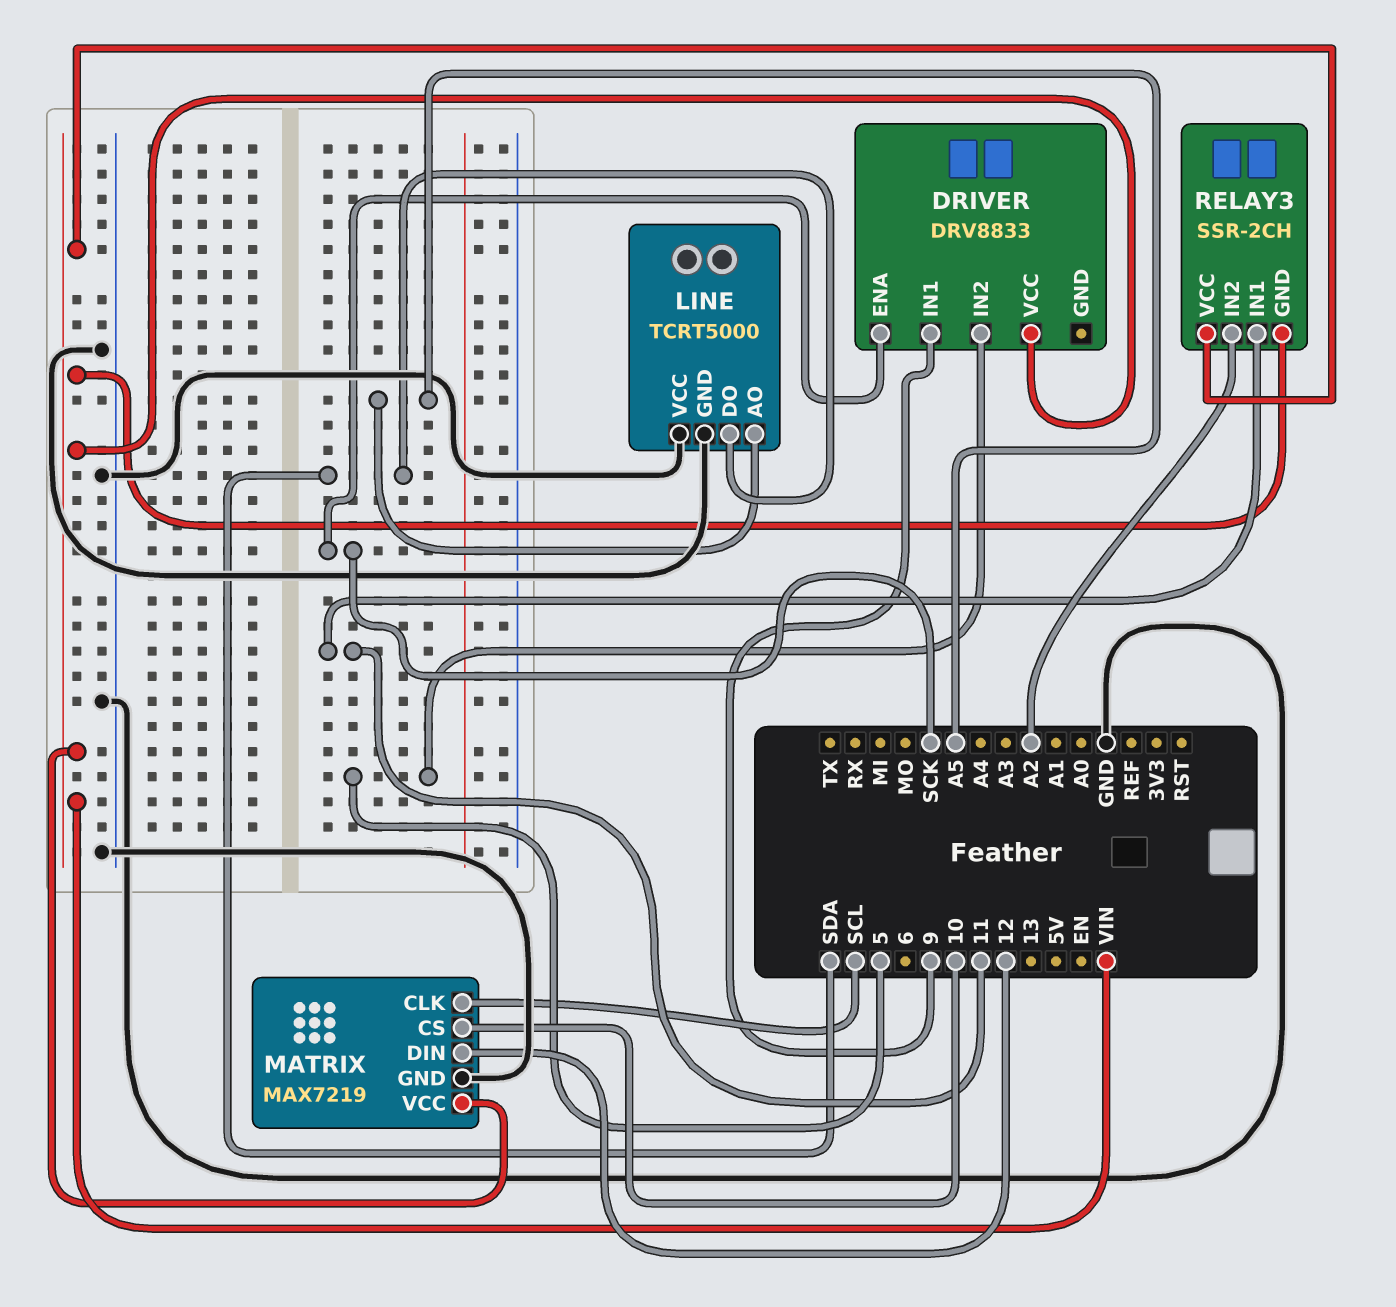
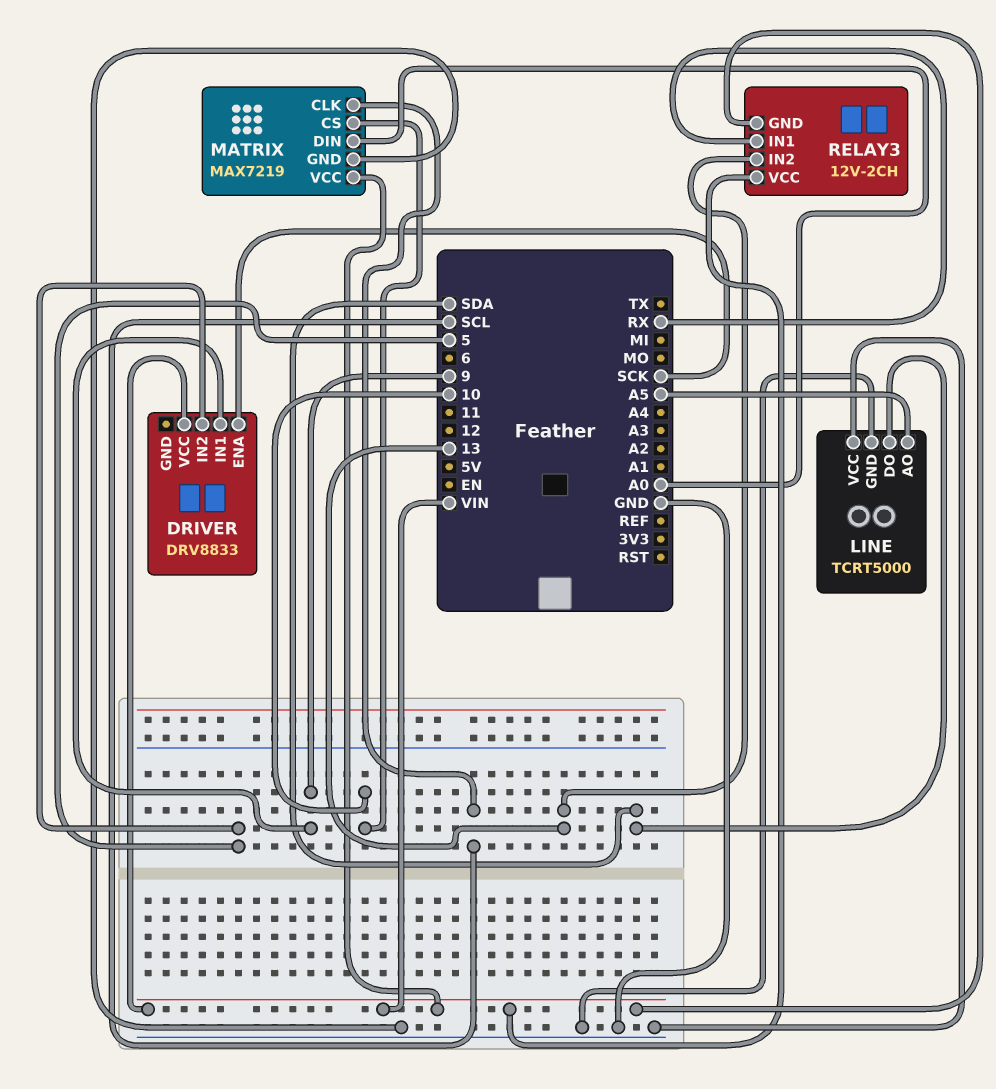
MATRIX pin DIN: 12 -> A0
RELAY3: SSR-2CH -> 12V-2CH
RELAY3 pin IN1: 11 -> RX
RELAY3 pin IN2: A2 -> 13

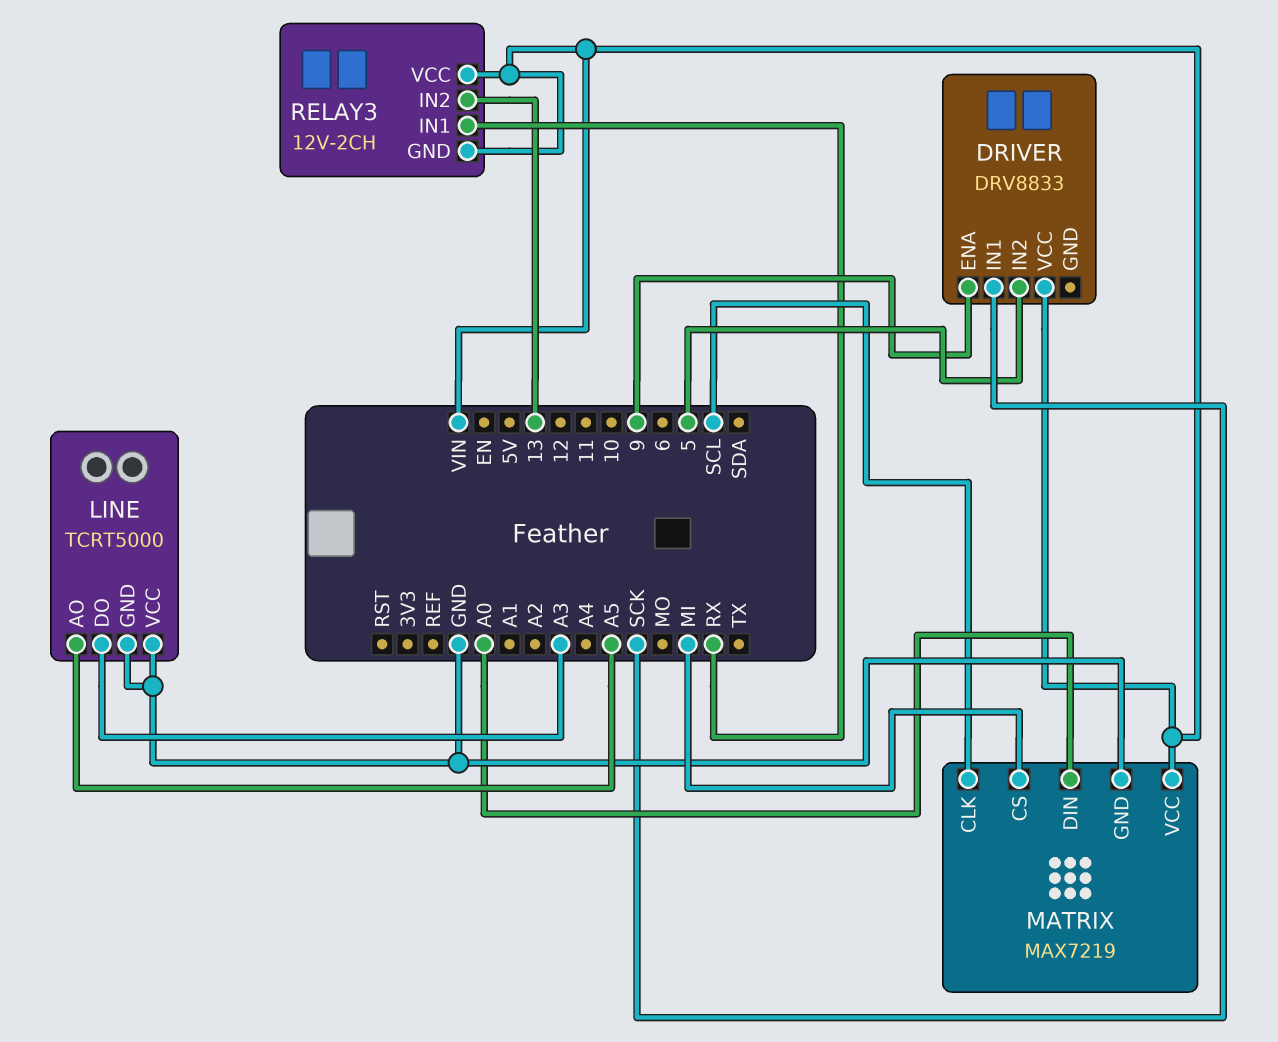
DRIVER pin ENA: SCK -> 9
DRIVER pin IN1: 9 -> SCK
LINE pin DO: SDA -> A3
MATRIX pin CS: 10 -> MI

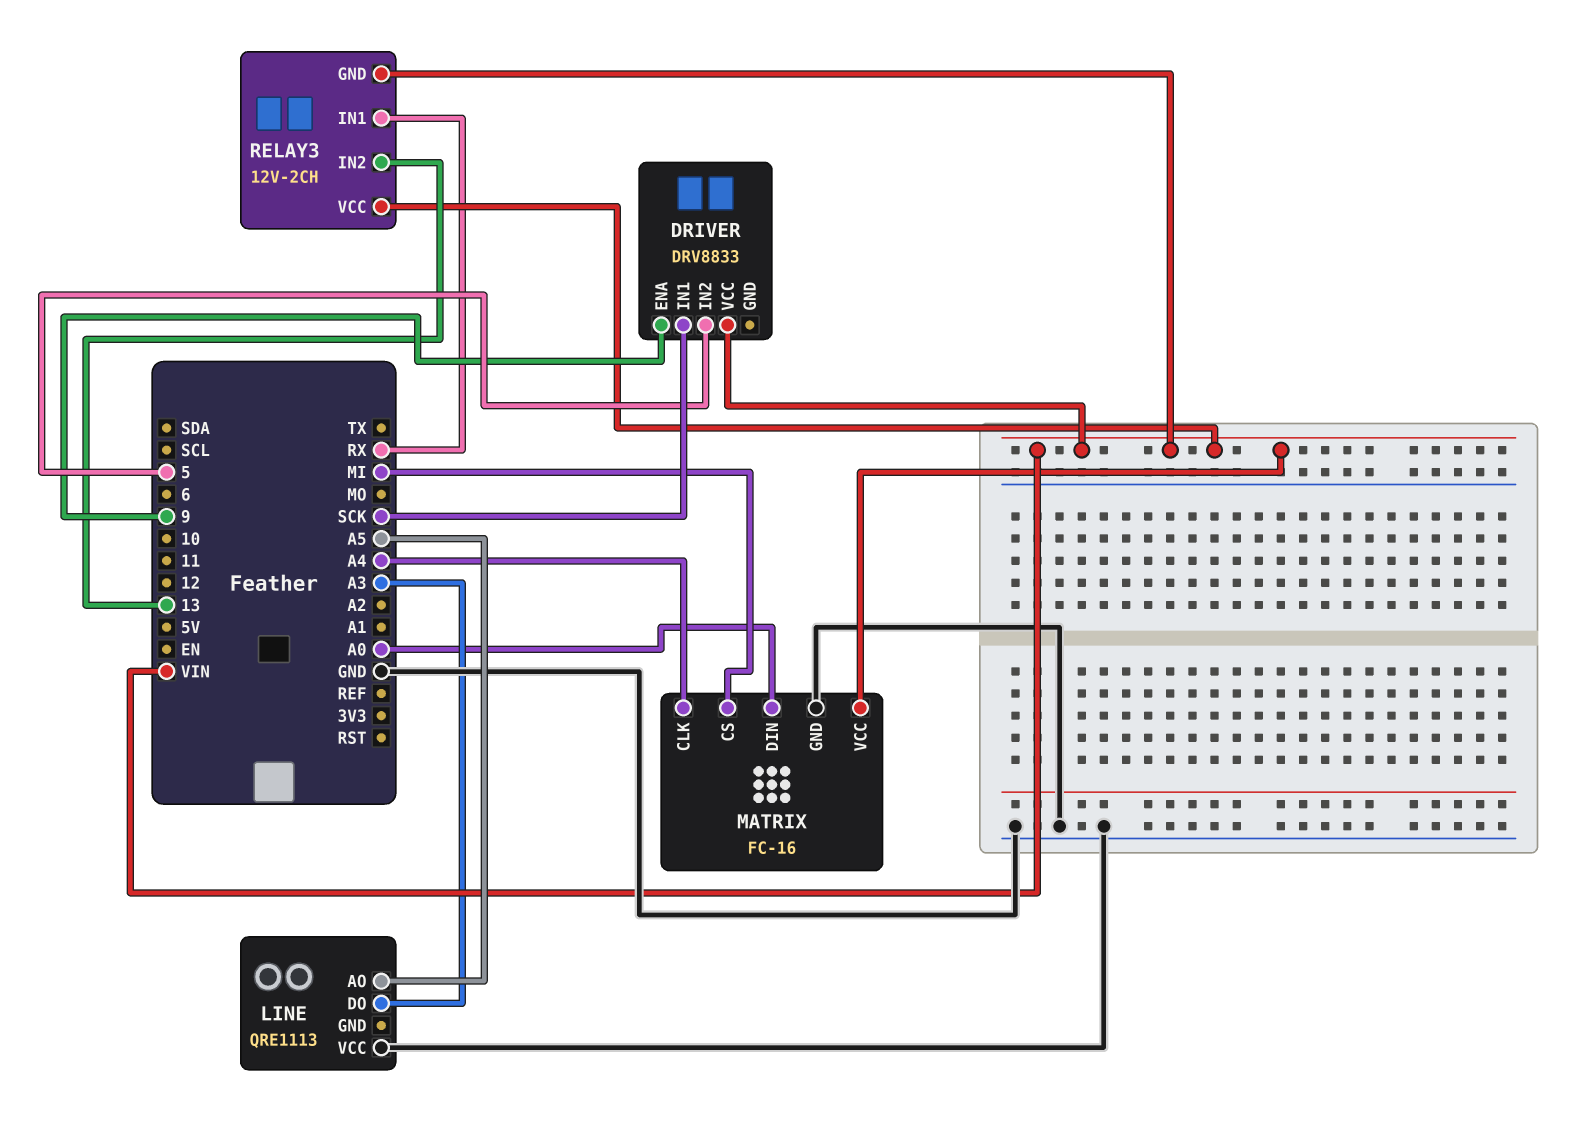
LINE: TCRT5000 -> QRE1113
LINE pin GND: GND -> none
MATRIX: MAX7219 -> FC-16
MATRIX pin CLK: SCL -> A4

